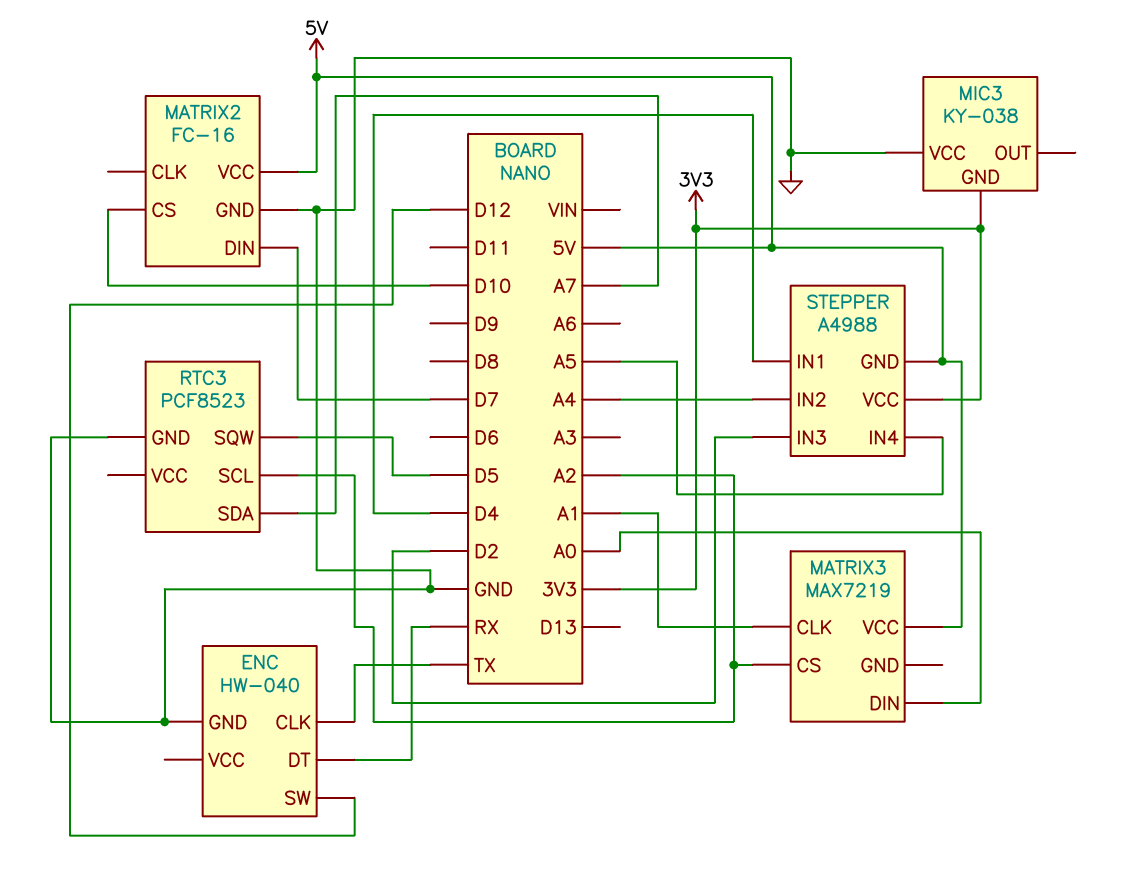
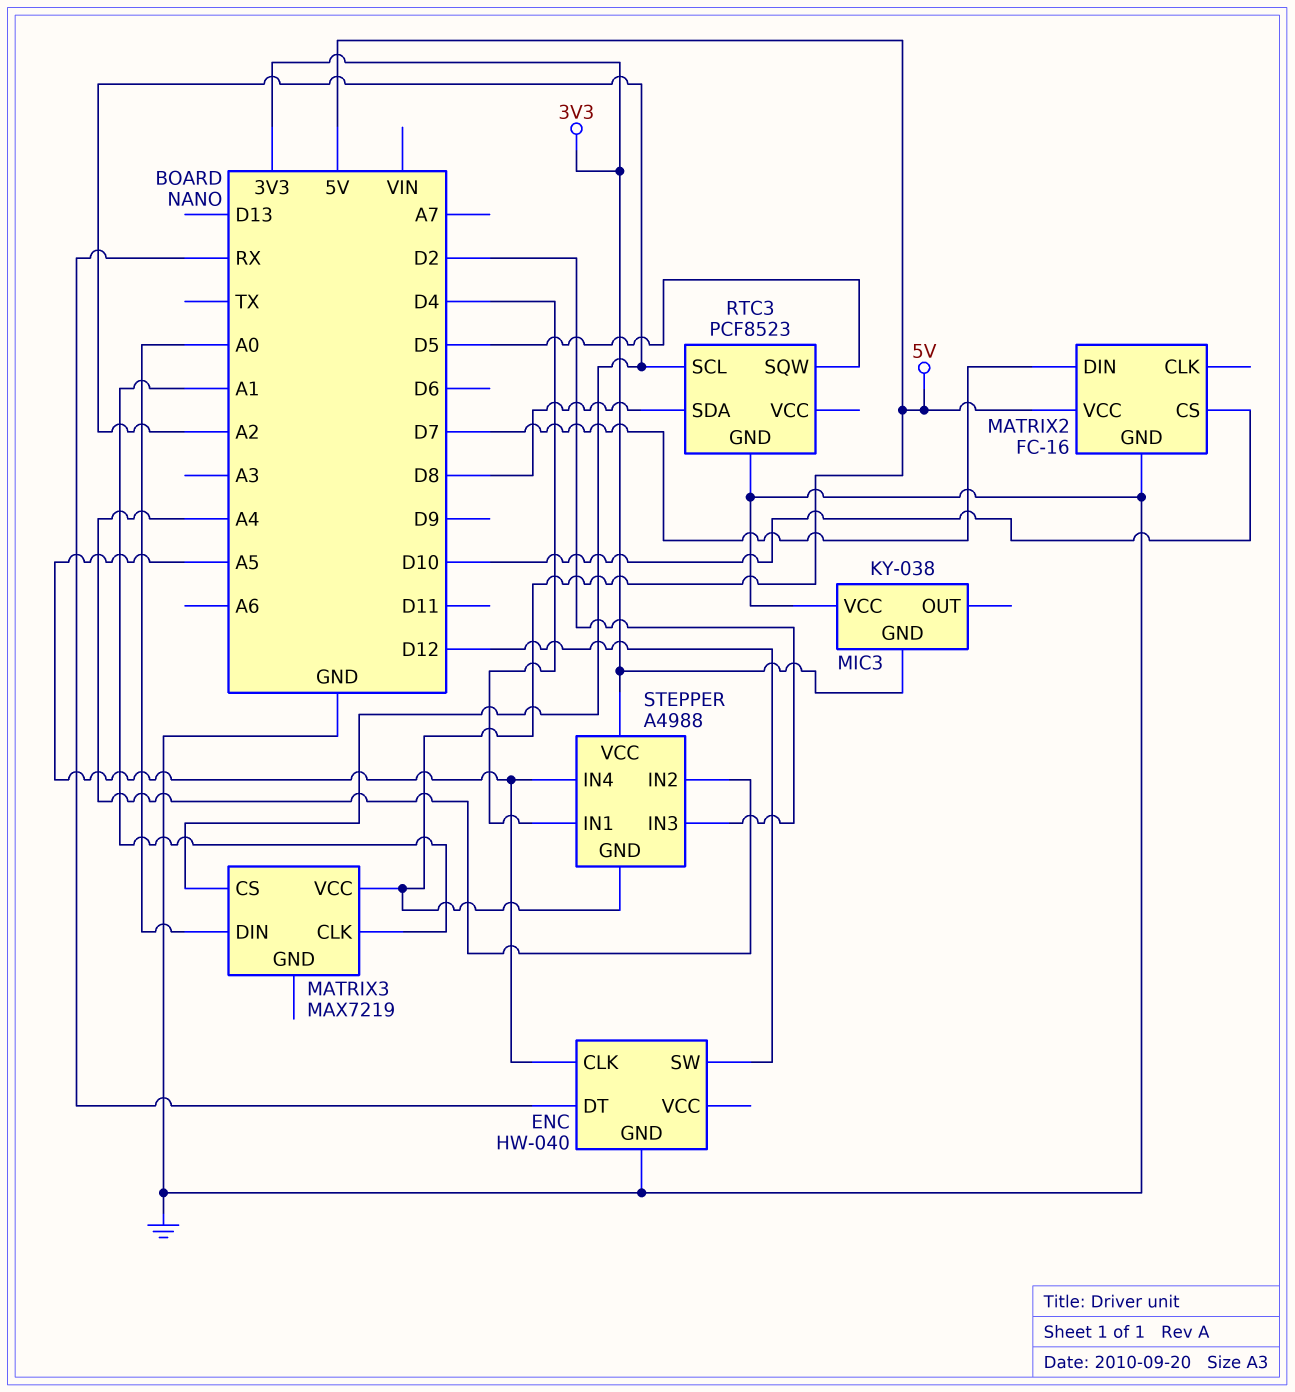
ENC pin CLK: TX -> A5
RTC3 pin SDA: A7 -> D8

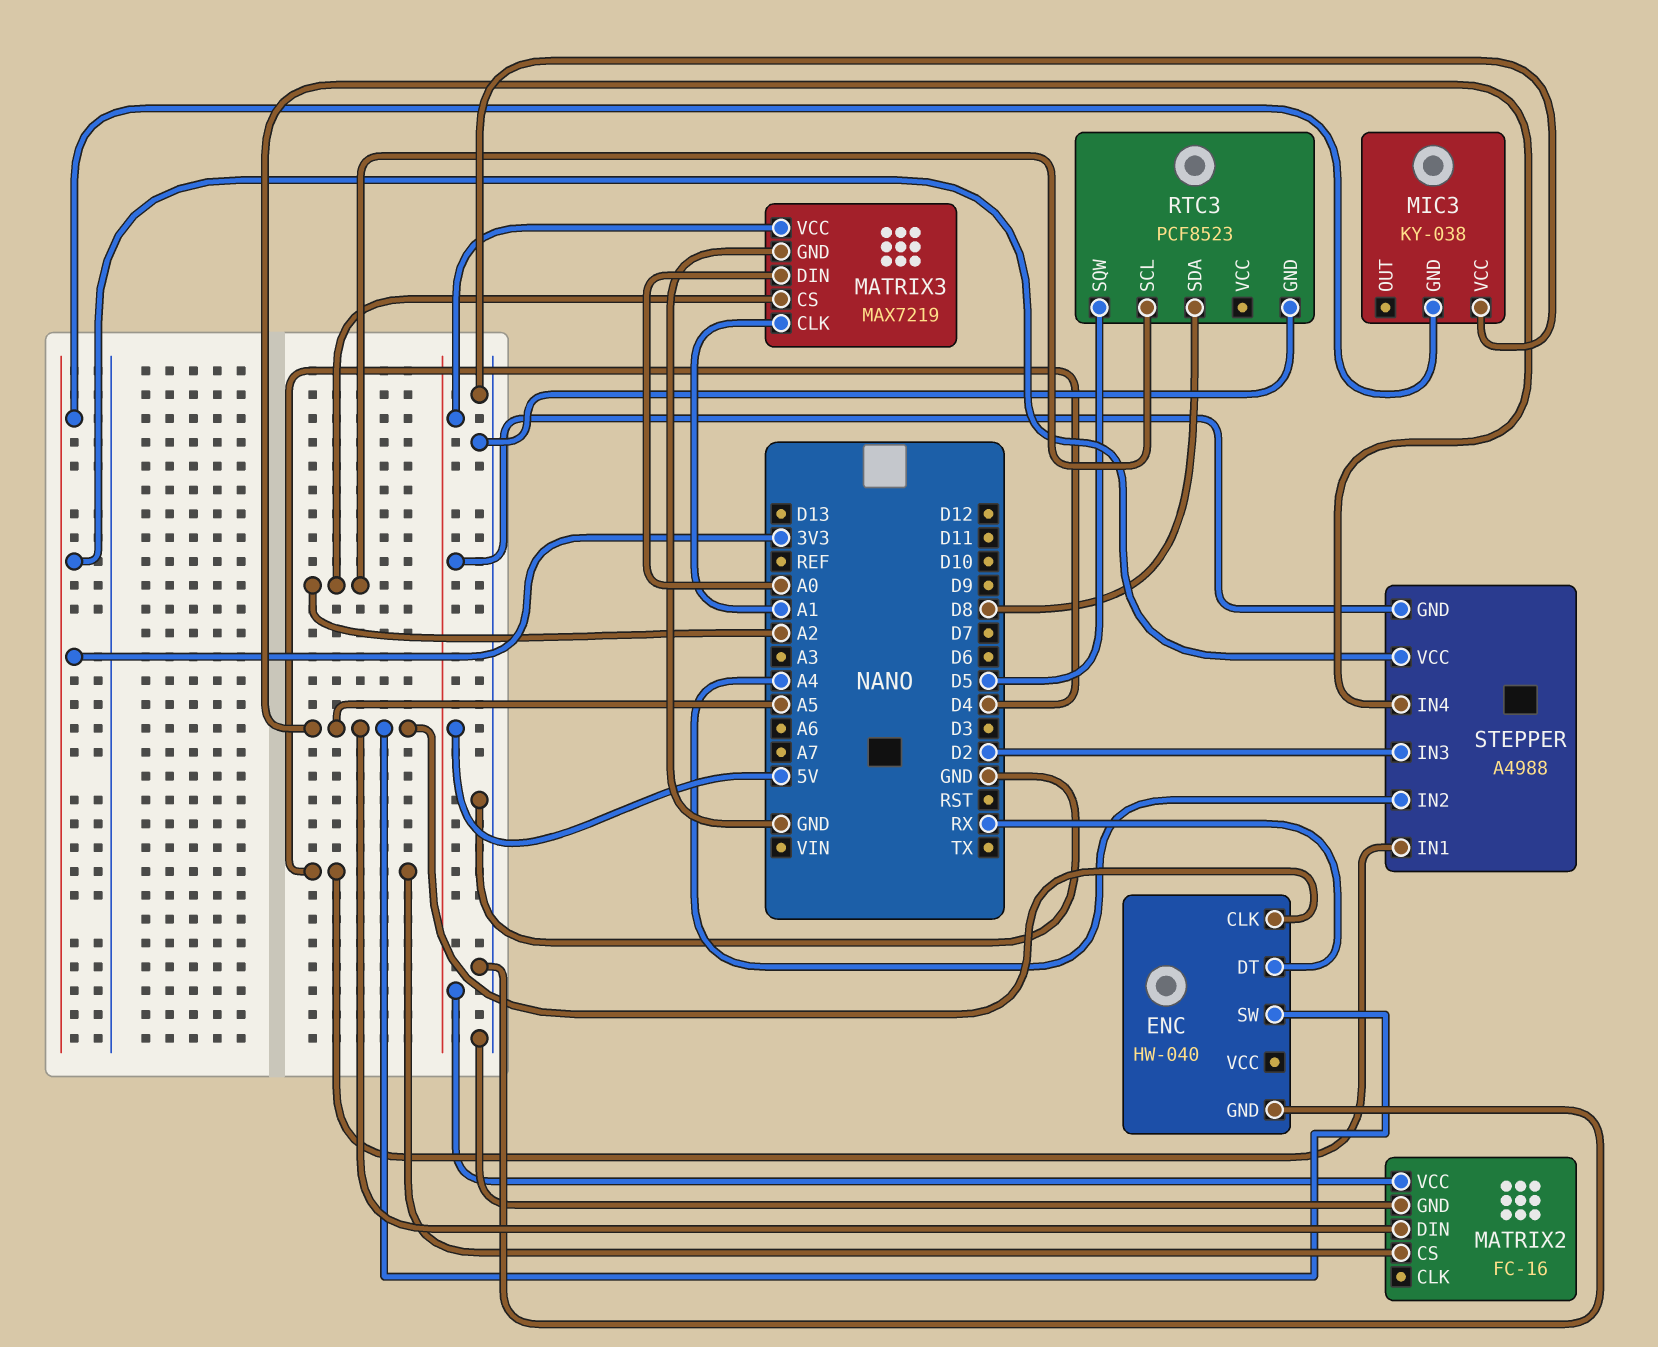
ENC pin SW: D12 -> A5
MATRIX2 pin CS: D10 -> D4
MATRIX2 pin DIN: D7 -> A5
MATRIX3 pin GND: none -> GND

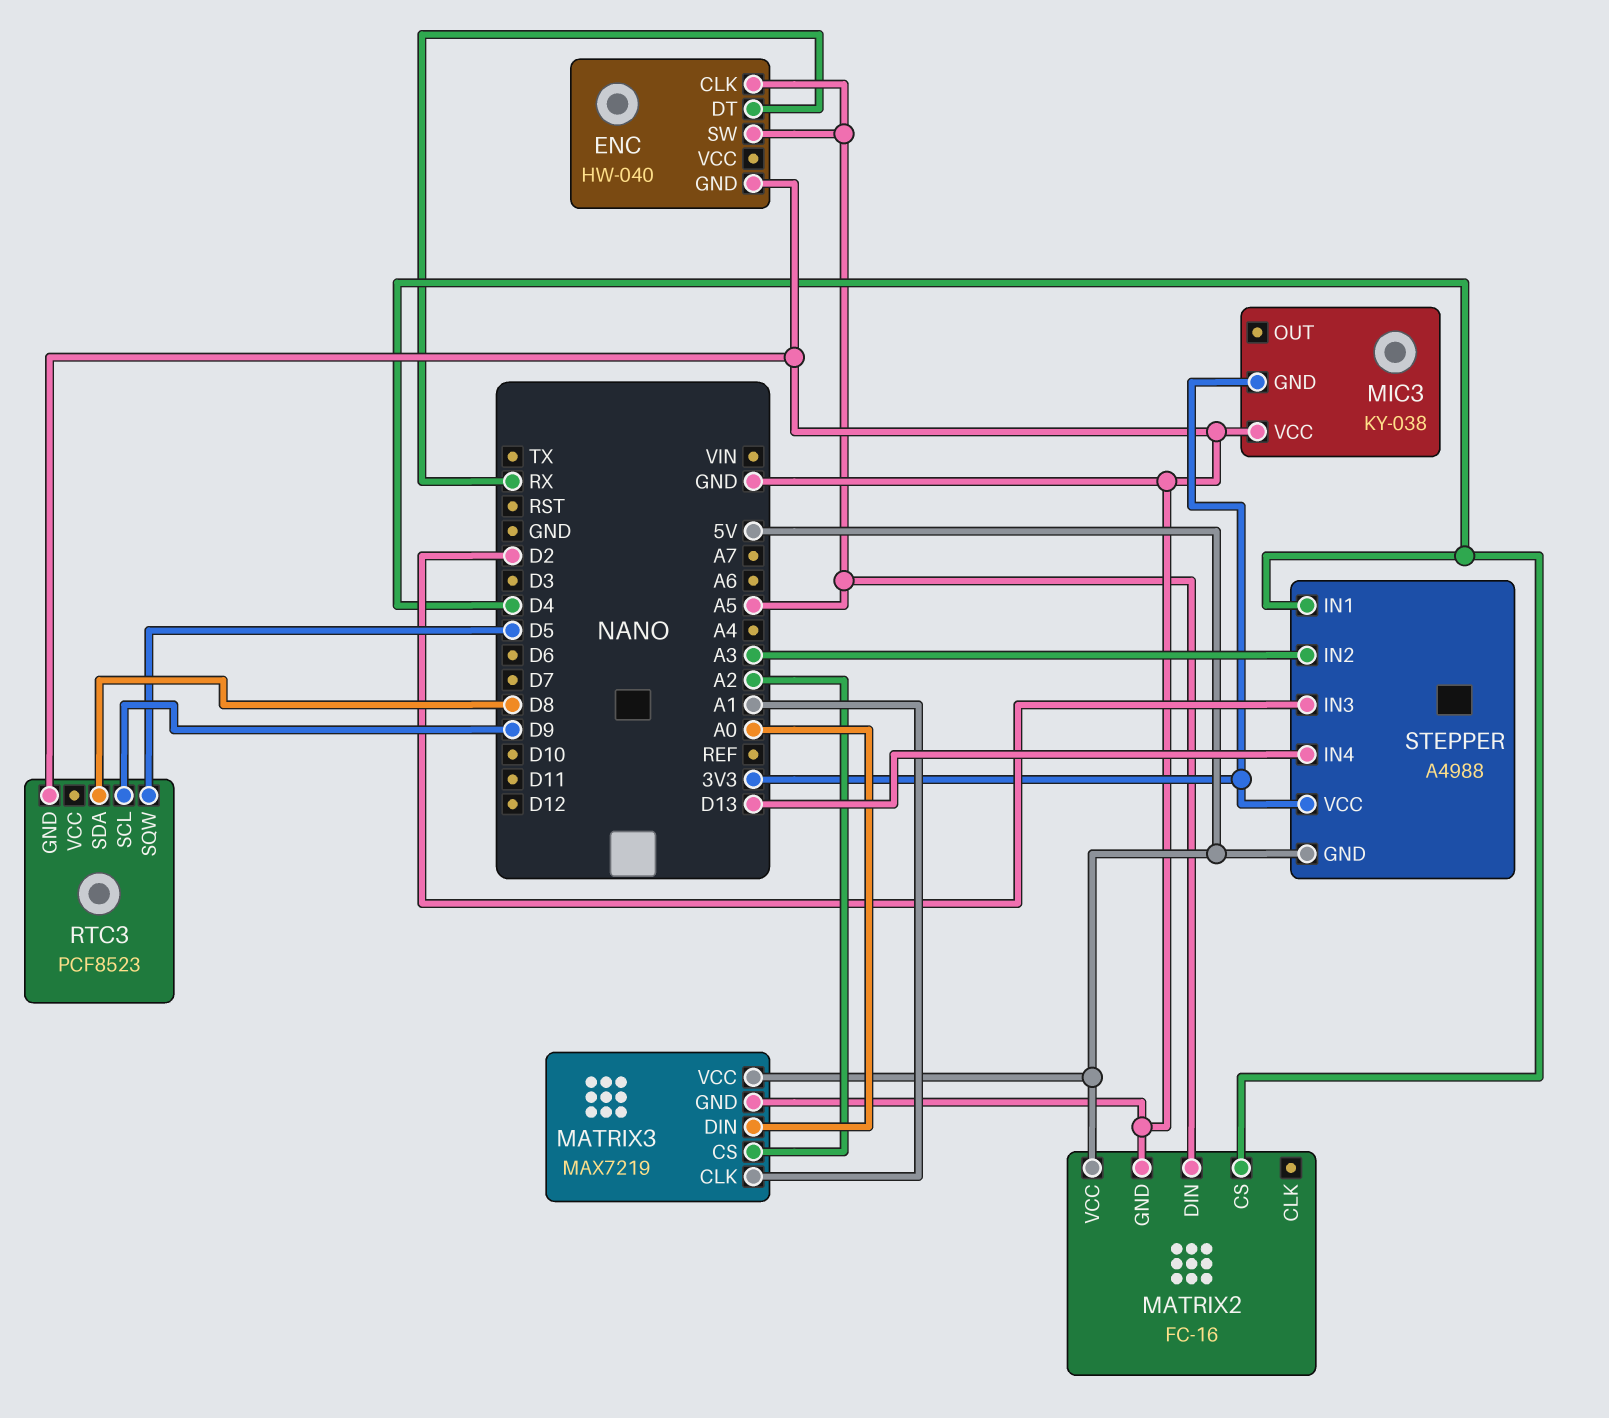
RTC3 pin SCL: A2 -> D9
STEPPER pin IN2: A4 -> A3
STEPPER pin IN4: A5 -> D13

